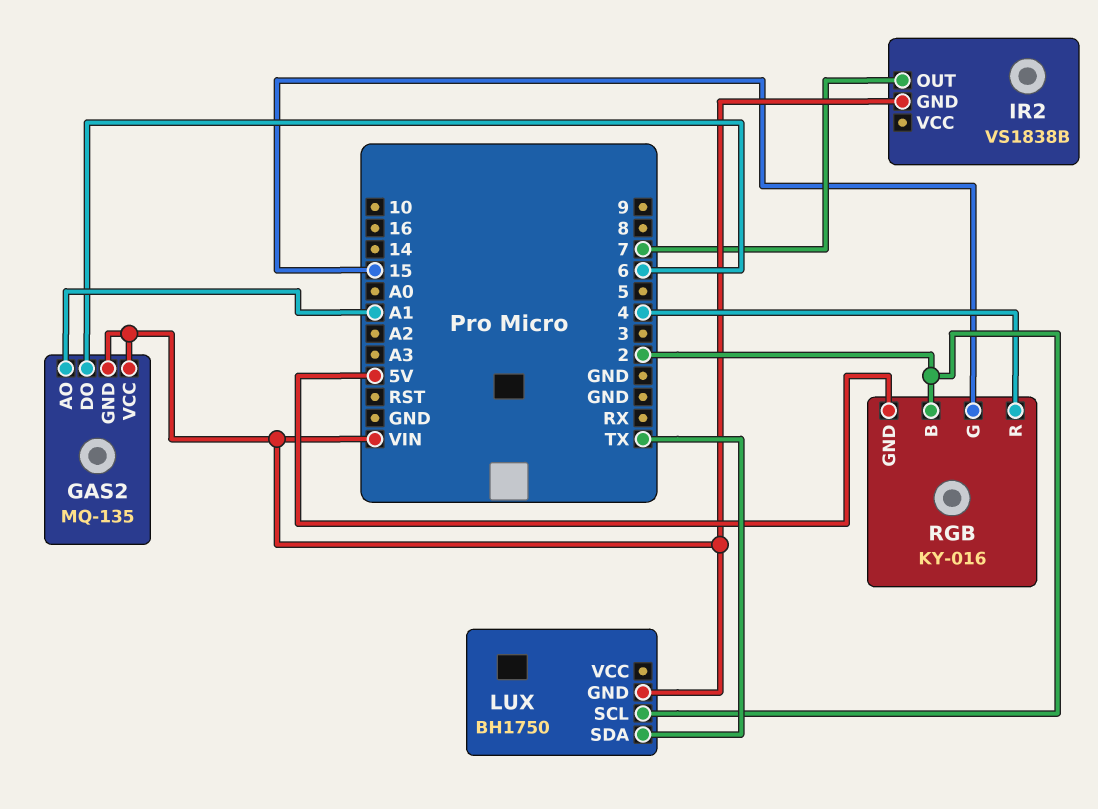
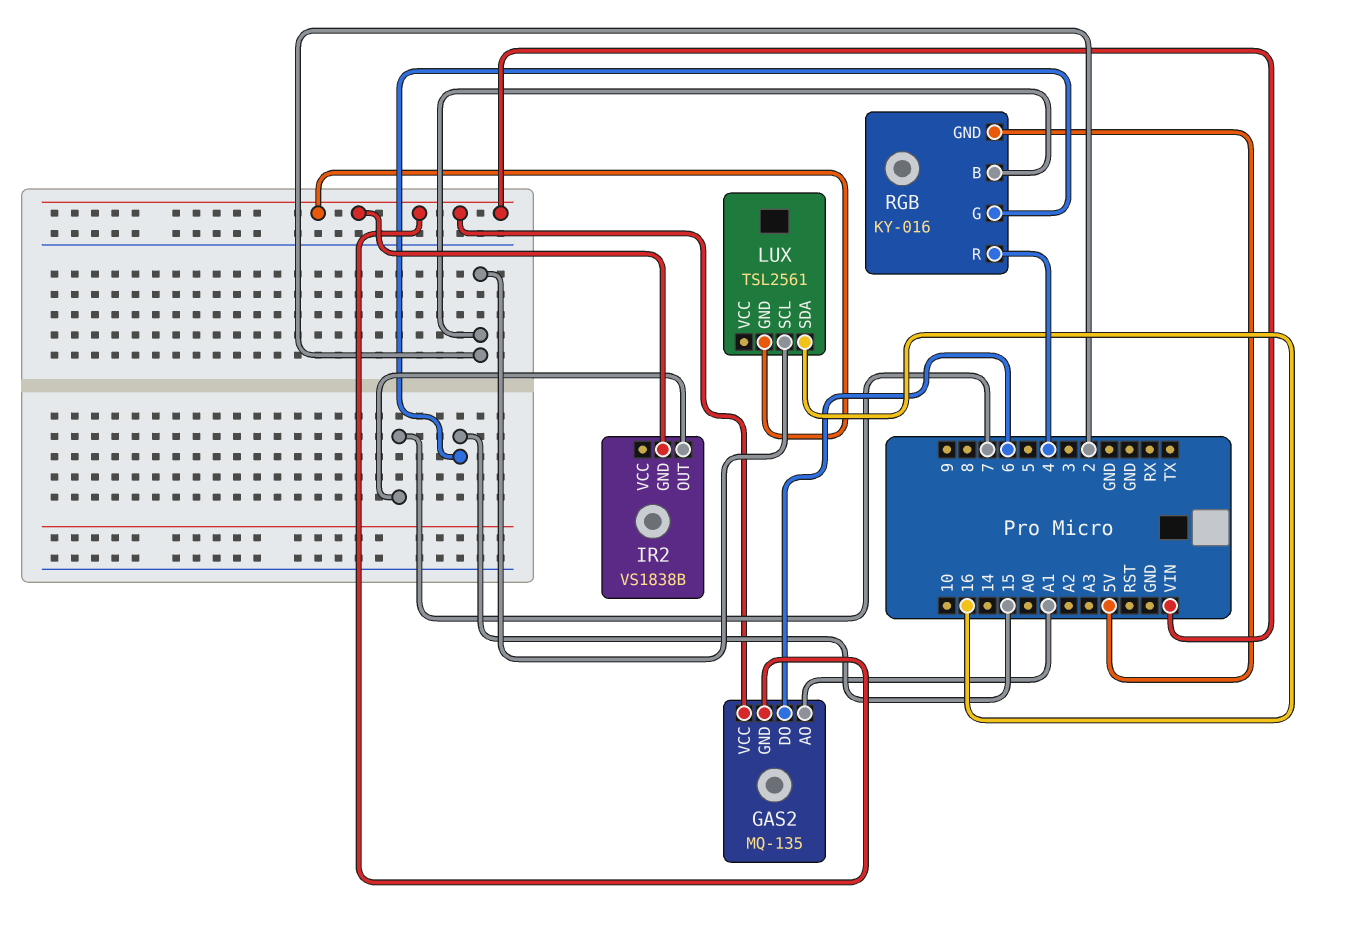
LUX: BH1750 -> TSL2561
LUX pin SDA: TX -> 16

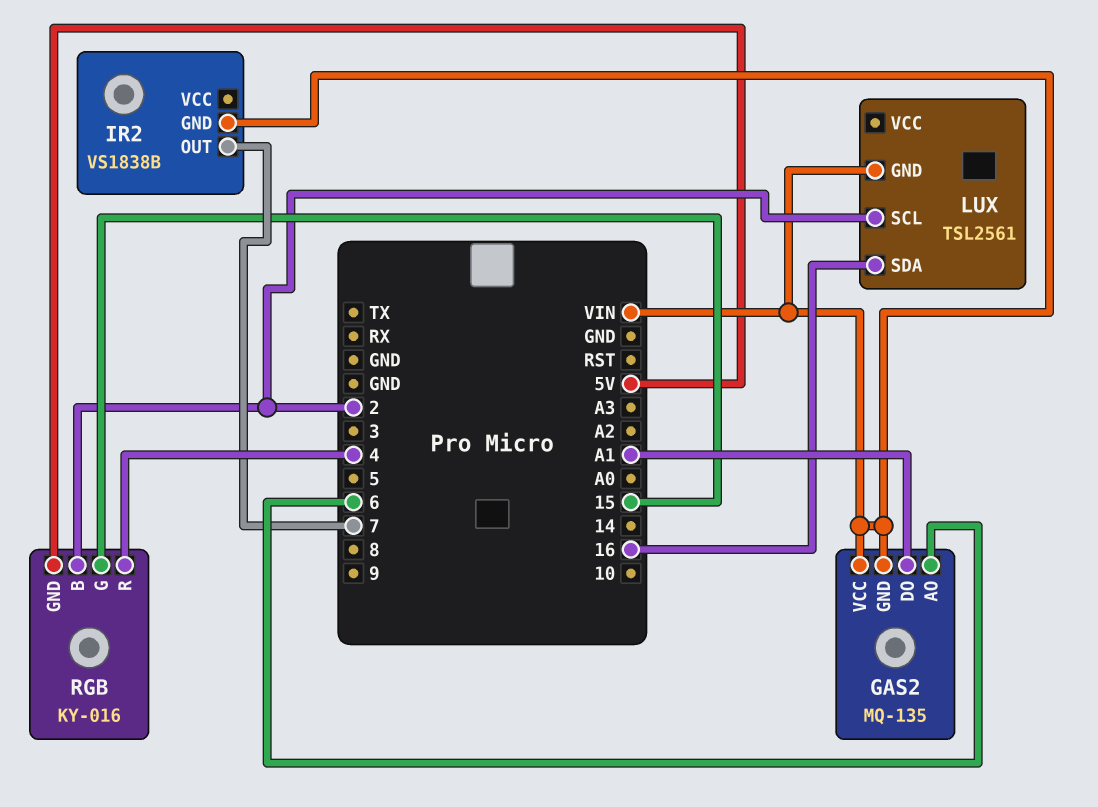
GAS2 pin AO: A1 -> 6
GAS2 pin DO: 6 -> A1

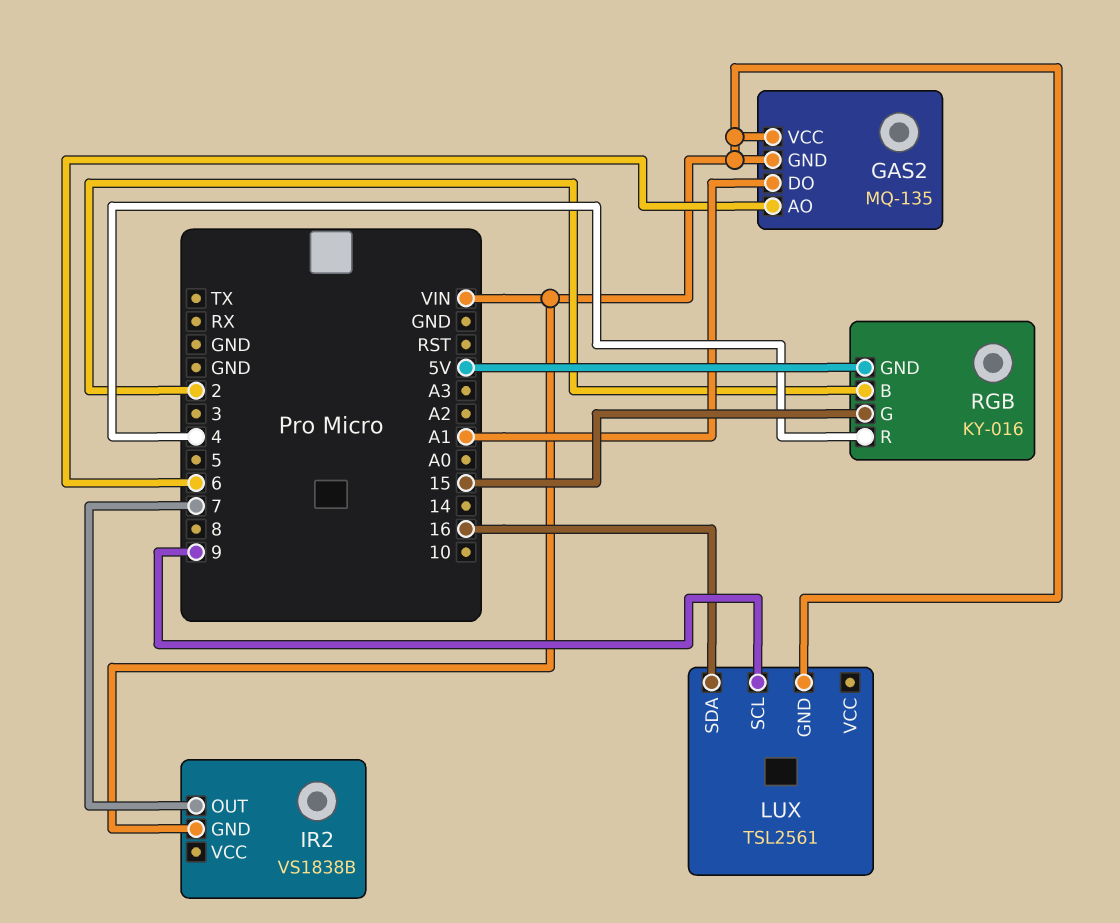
LUX pin SCL: 2 -> 9

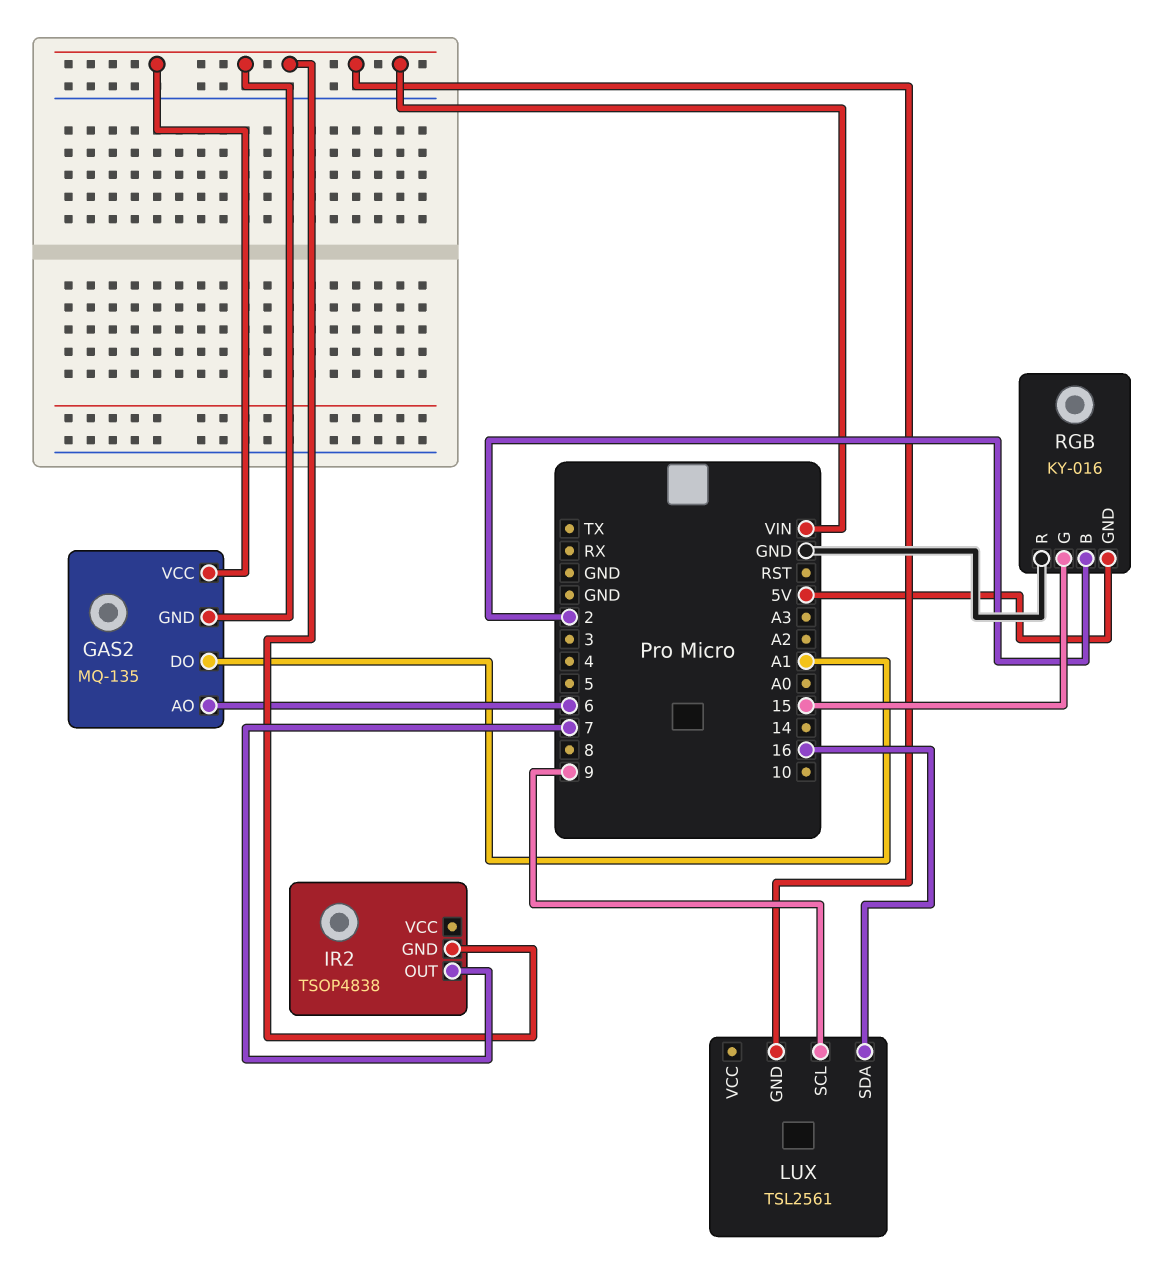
IR2: VS1838B -> TSOP4838
RGB pin R: 4 -> GND

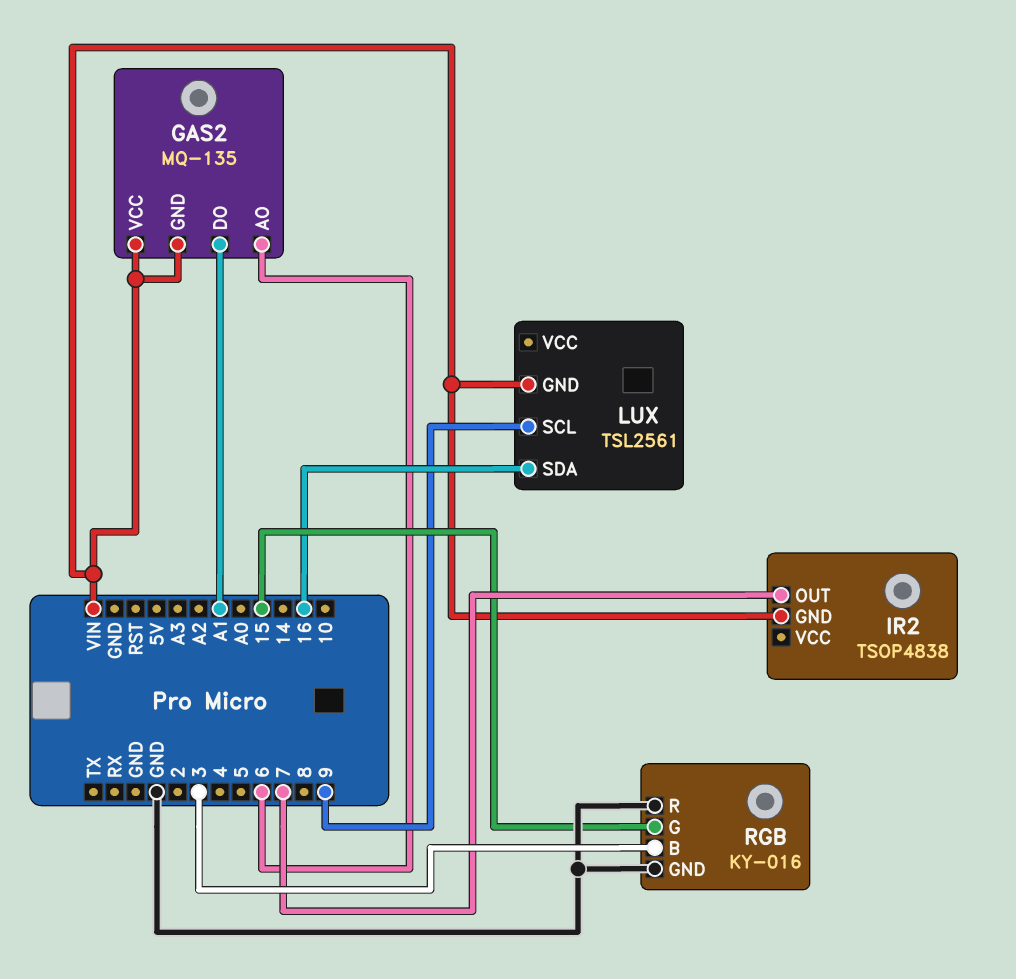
RGB pin B: 2 -> 3
RGB pin GND: 5V -> GND

